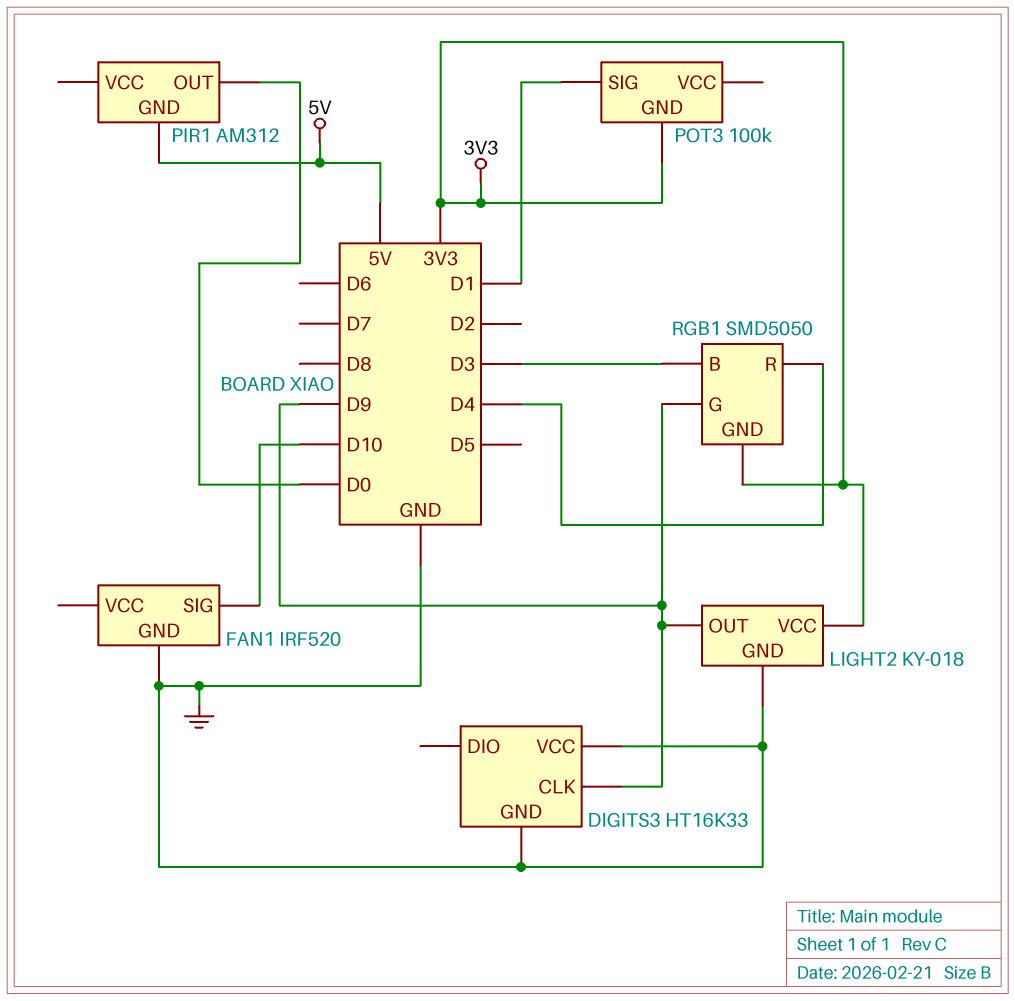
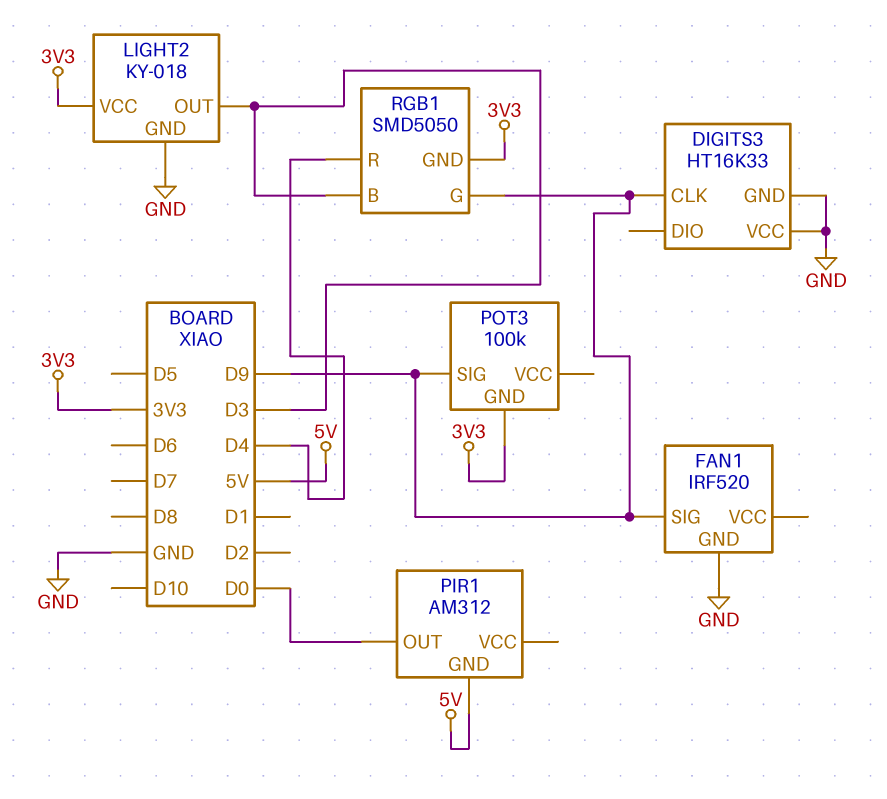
FAN1 pin SIG: D10 -> D9
LIGHT2 pin OUT: D9 -> D3
POT3 pin SIG: D1 -> D9

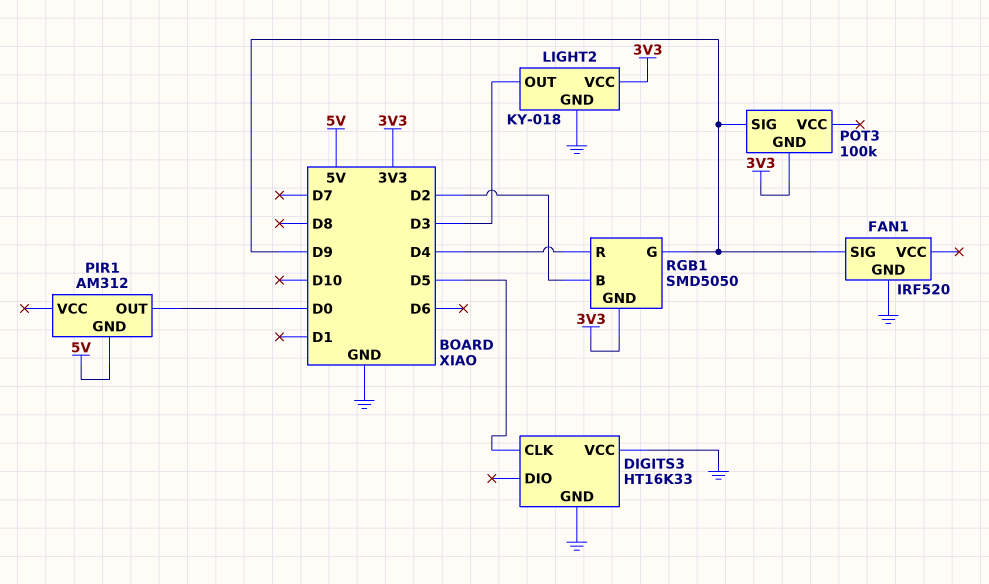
DIGITS3 pin CLK: D9 -> D5
RGB1 pin B: D3 -> D2

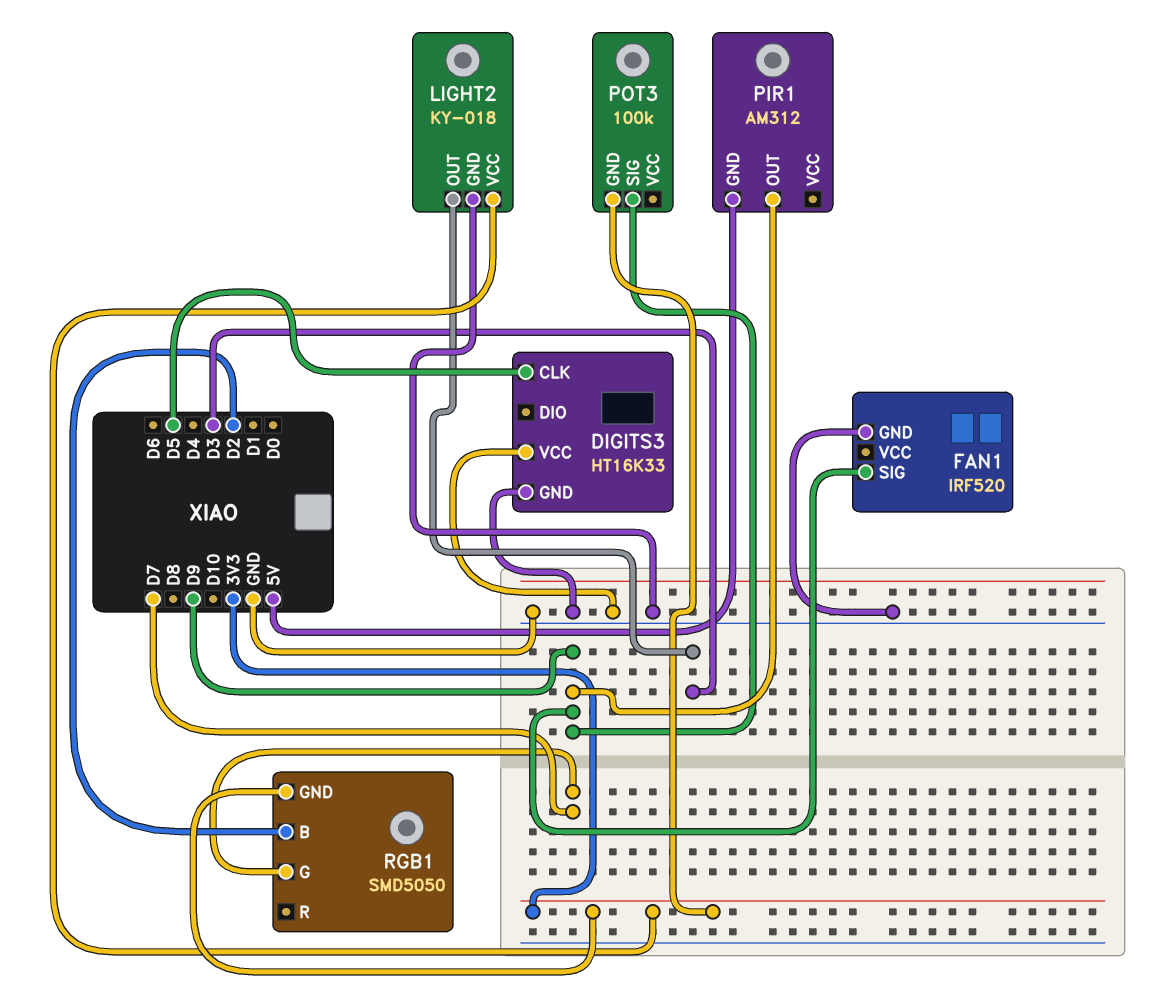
PIR1 pin OUT: D0 -> D9
RGB1 pin G: D9 -> D7
RGB1 pin R: D4 -> none

